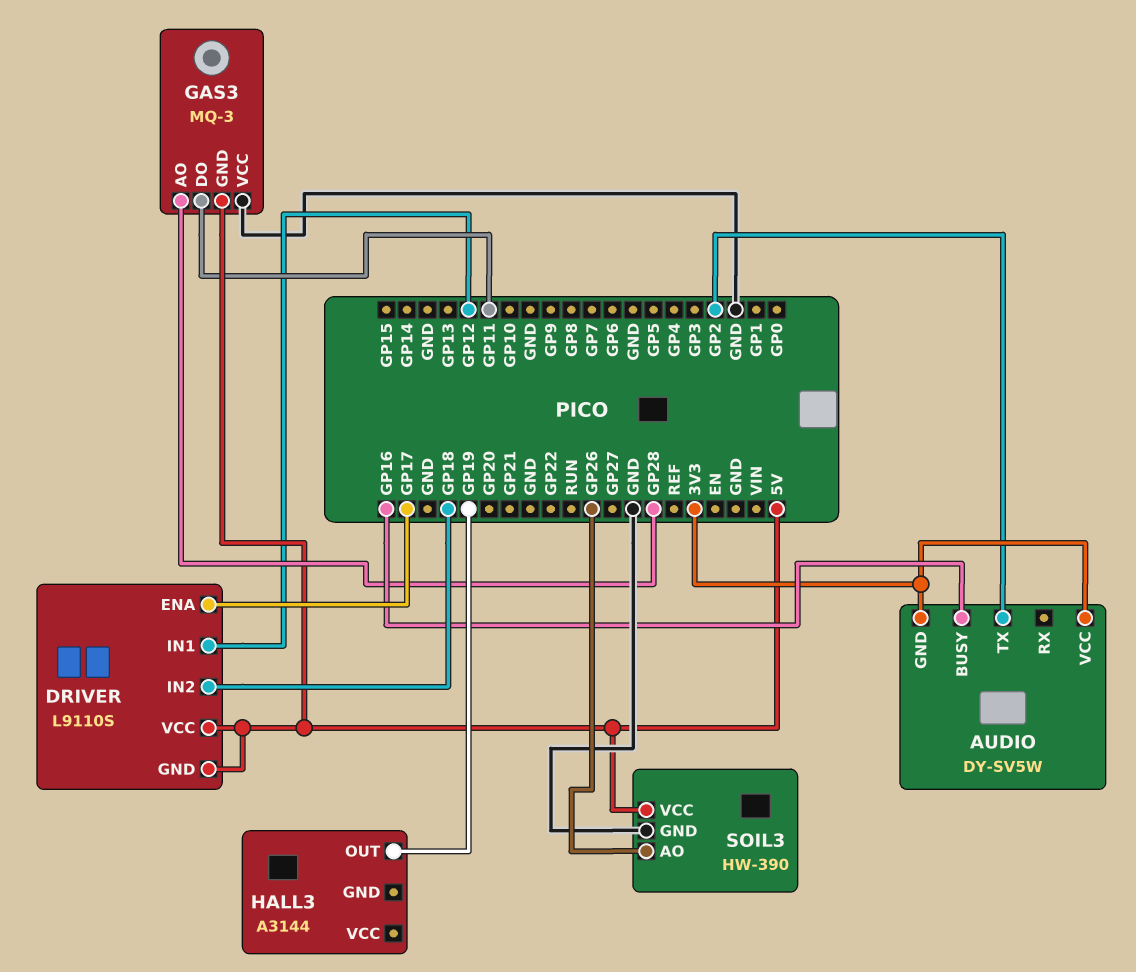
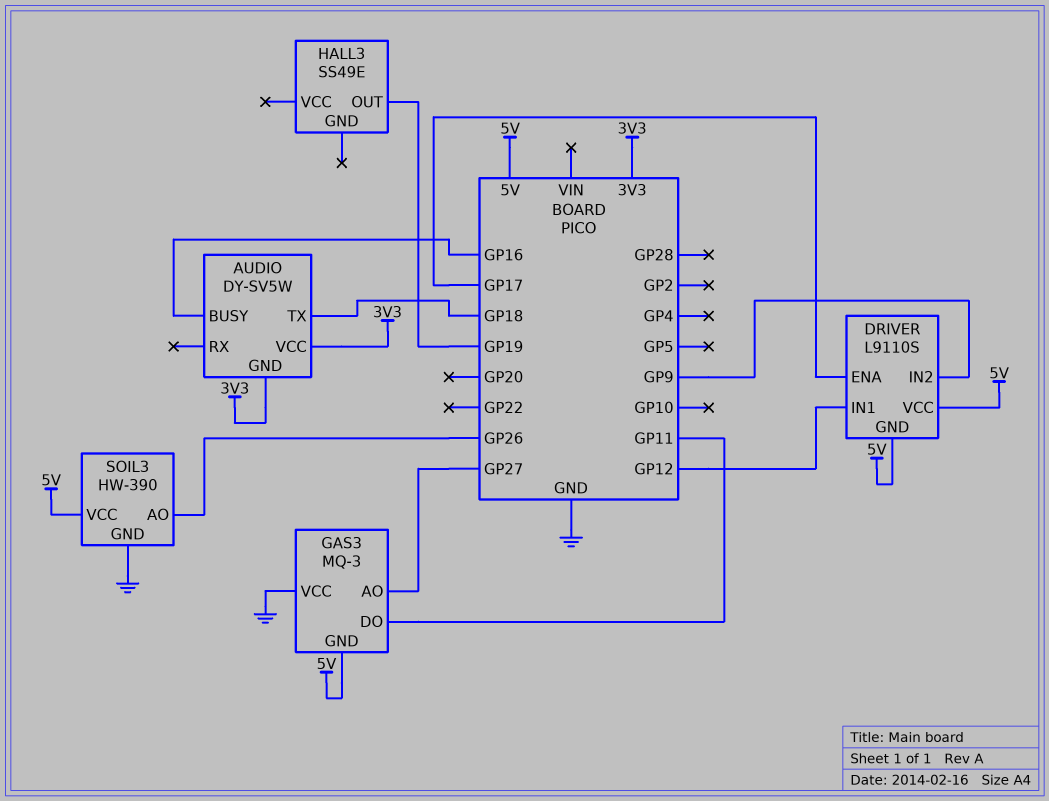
AUDIO pin TX: GP2 -> GP18
DRIVER pin IN2: GP18 -> GP9
GAS3 pin AO: GP28 -> GP27
HALL3: A3144 -> SS49E

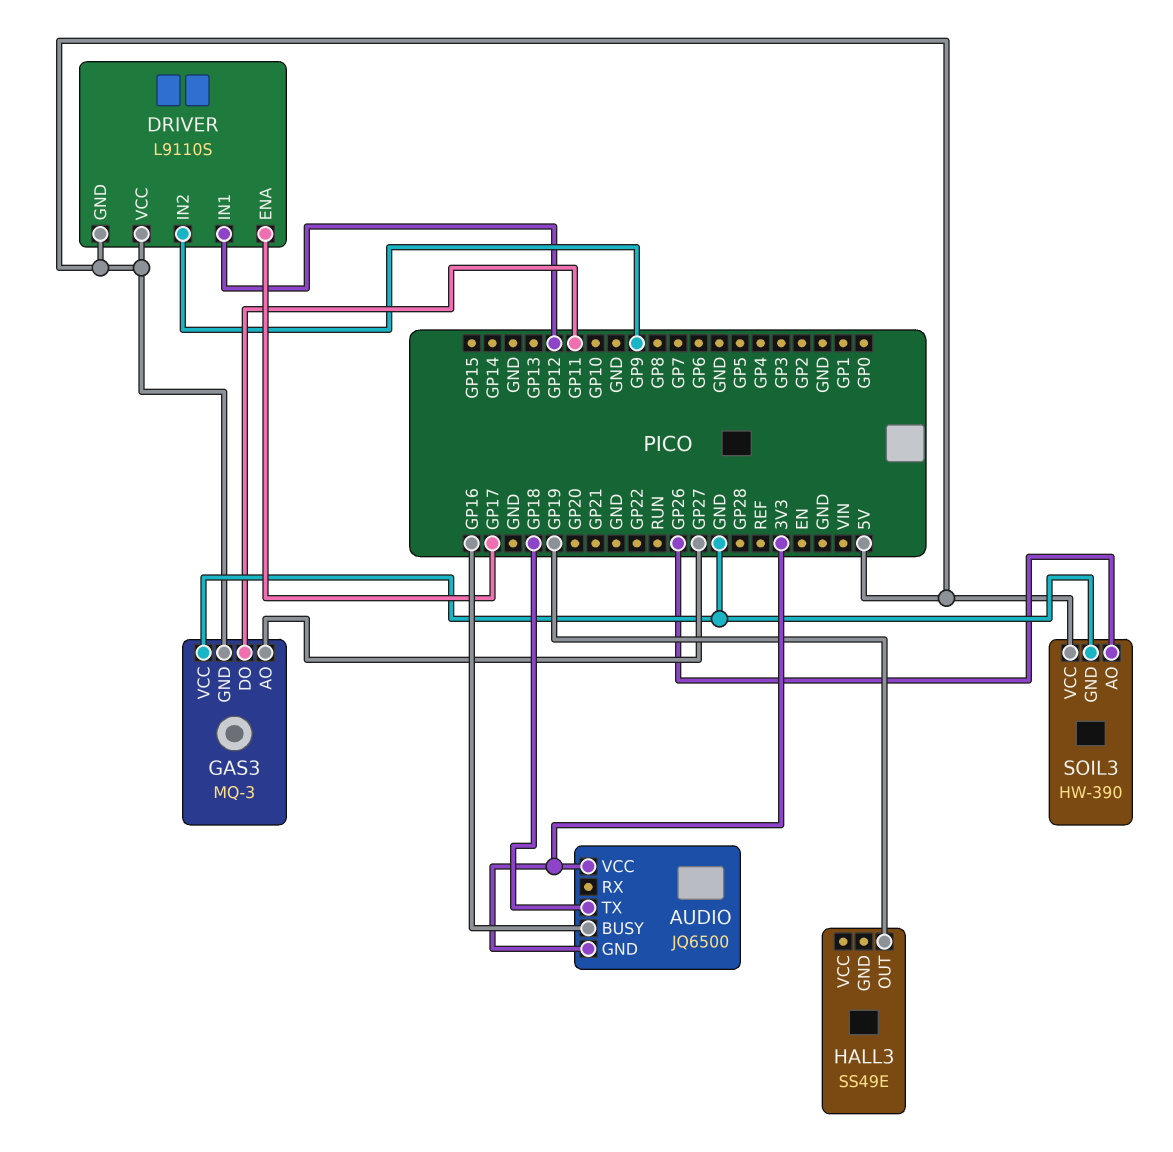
AUDIO: DY-SV5W -> JQ6500

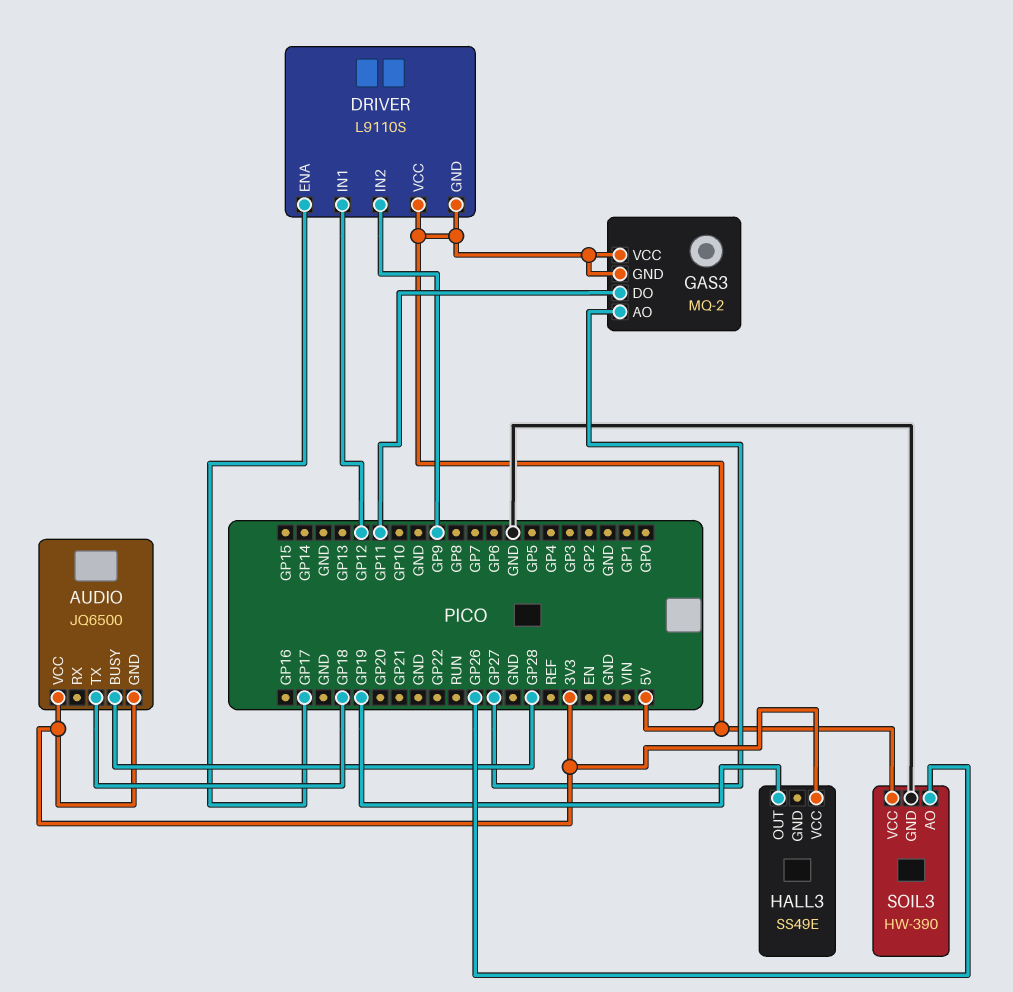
AUDIO pin BUSY: GP16 -> GP28
GAS3: MQ-3 -> MQ-2
GAS3 pin VCC: GND -> 5V
HALL3 pin VCC: none -> 3V3

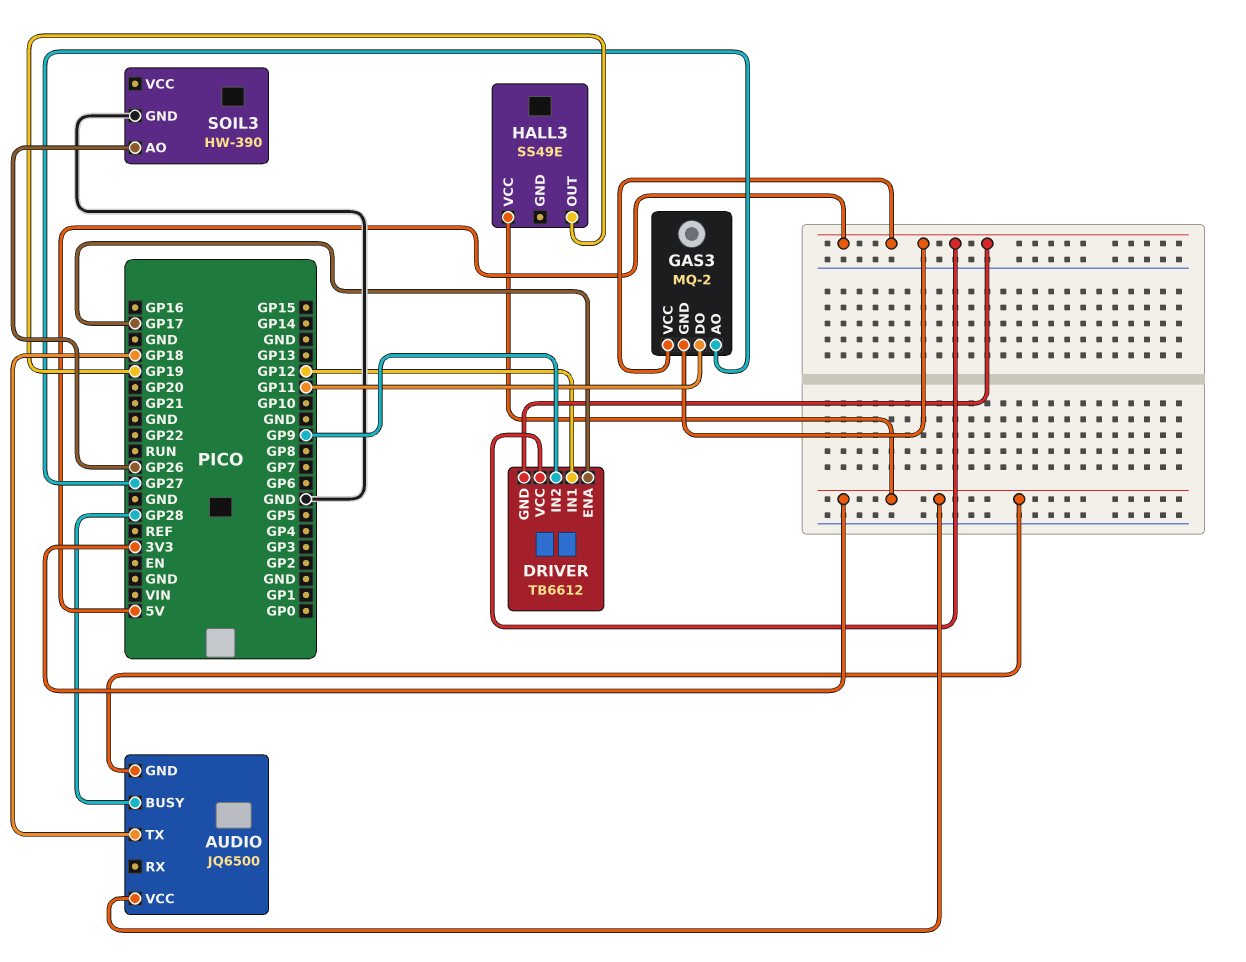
DRIVER: L9110S -> TB6612
SOIL3 pin VCC: 5V -> none

